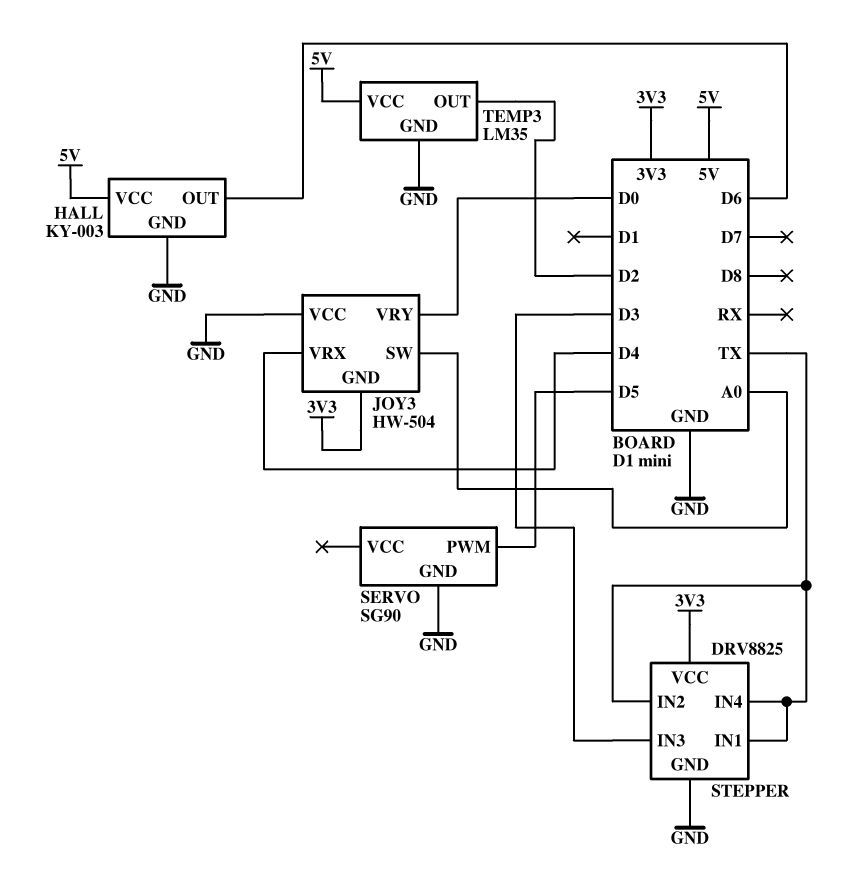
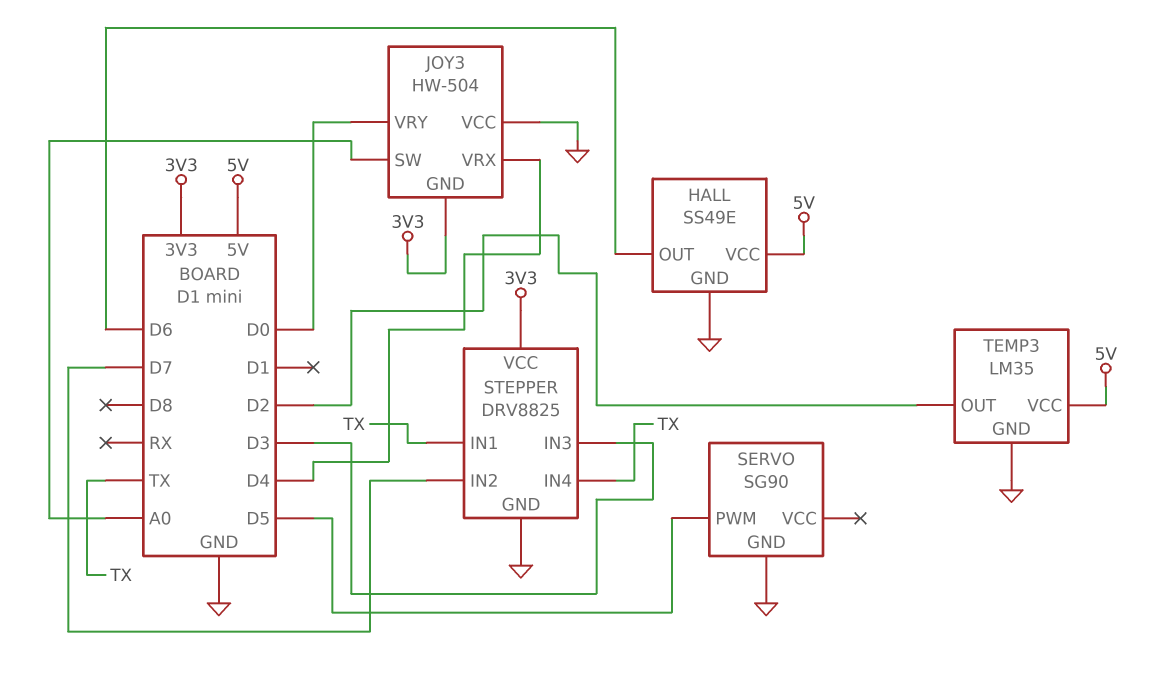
HALL: KY-003 -> SS49E
STEPPER pin IN2: TX -> D7

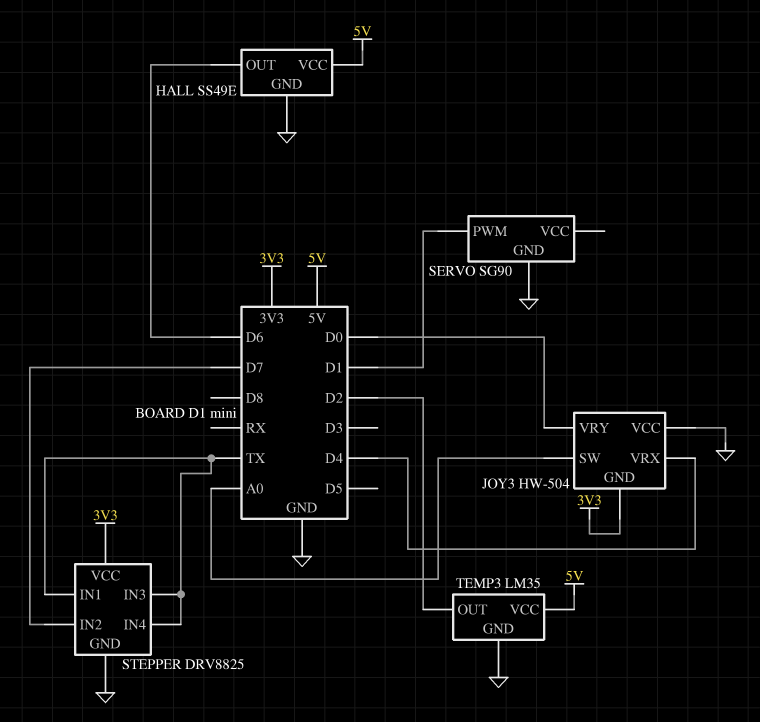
SERVO pin PWM: D5 -> D1
STEPPER pin IN3: D3 -> TX

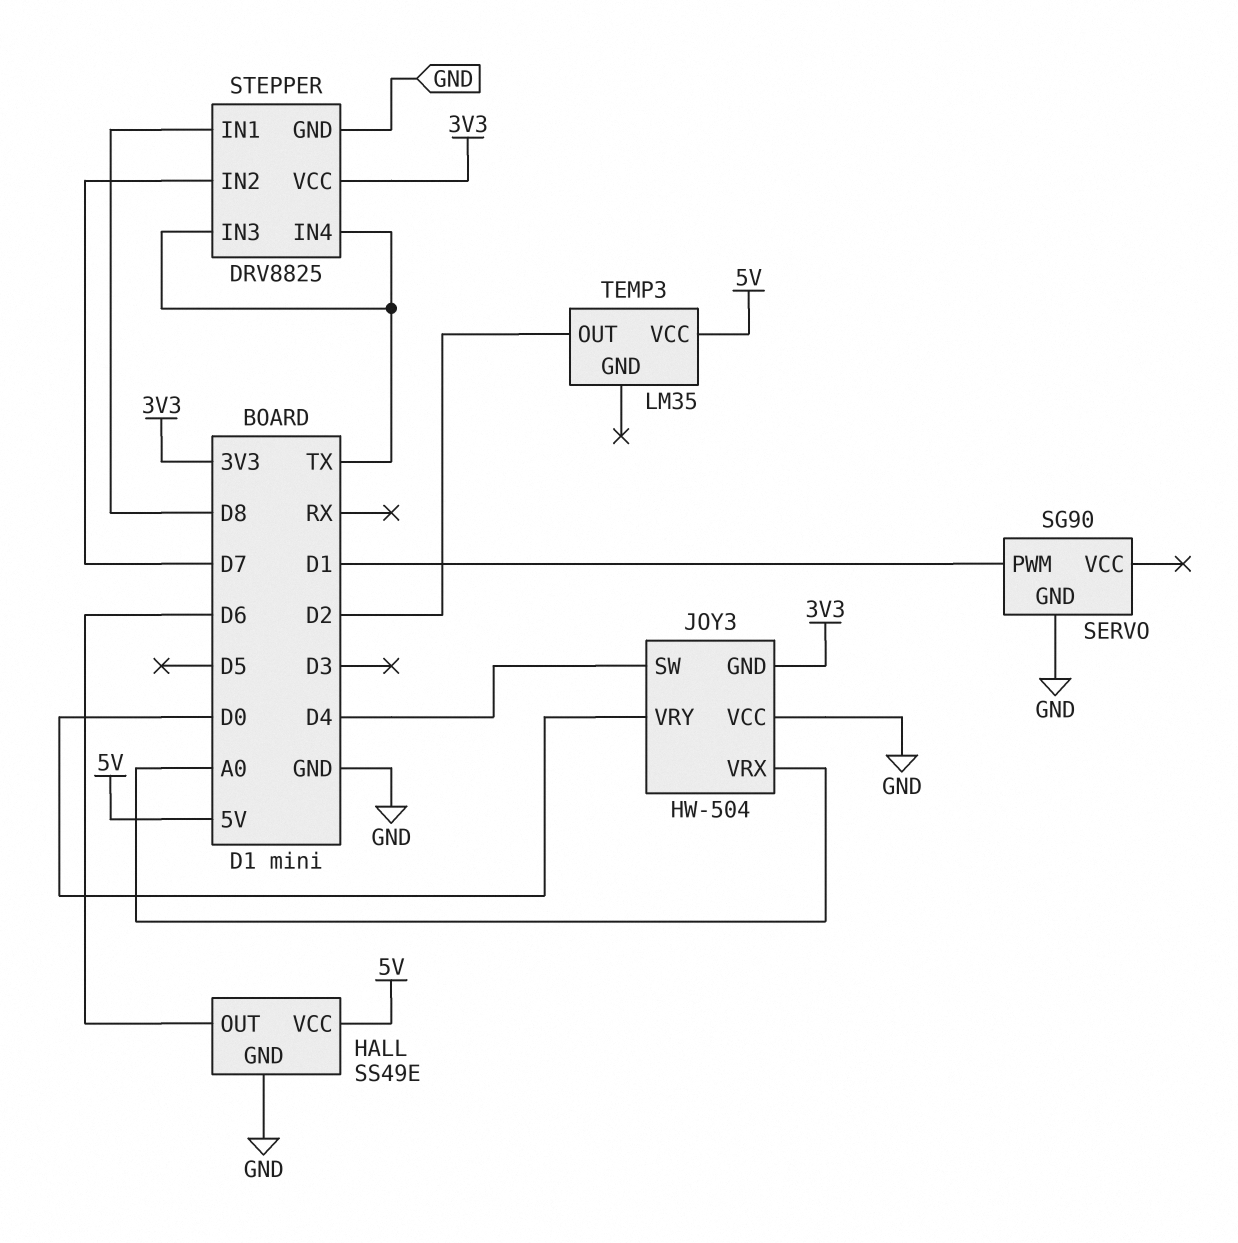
JOY3 pin SW: A0 -> D4
JOY3 pin VRX: D4 -> A0
STEPPER pin IN1: TX -> D8
TEMP3 pin GND: GND -> none

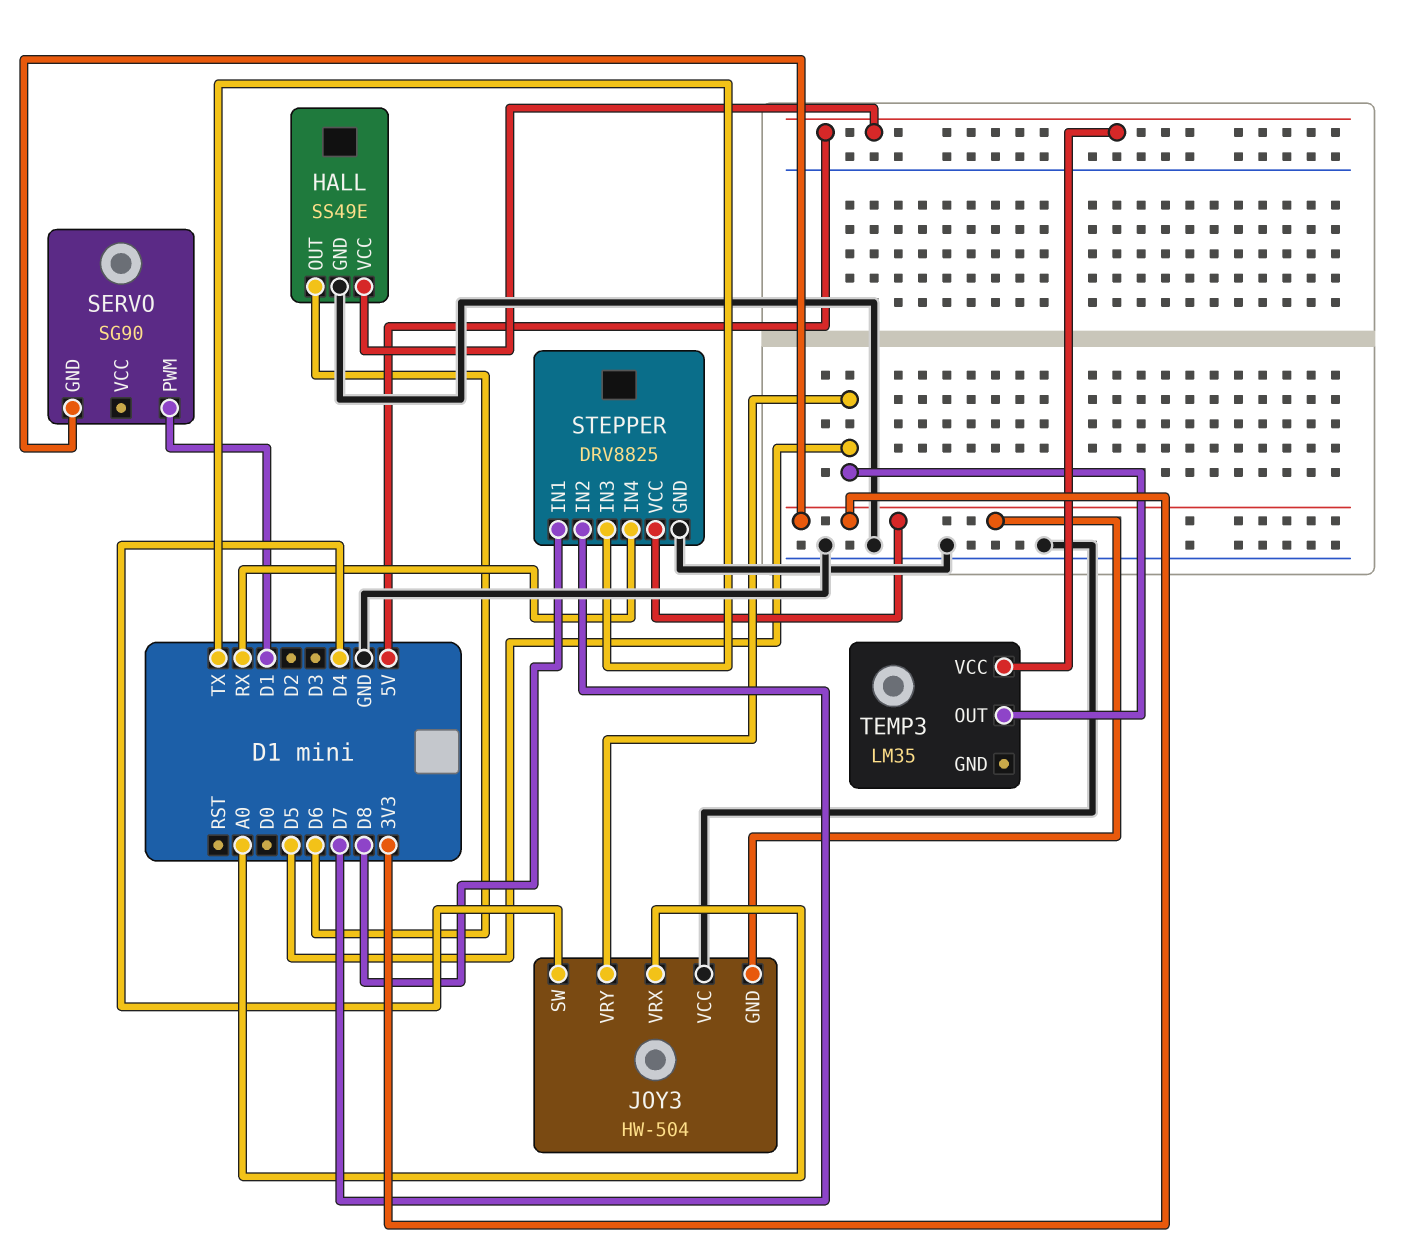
JOY3 pin VRY: D0 -> D5
SERVO pin GND: GND -> 3V3
STEPPER pin IN4: TX -> RX
TEMP3 pin OUT: D2 -> D5

